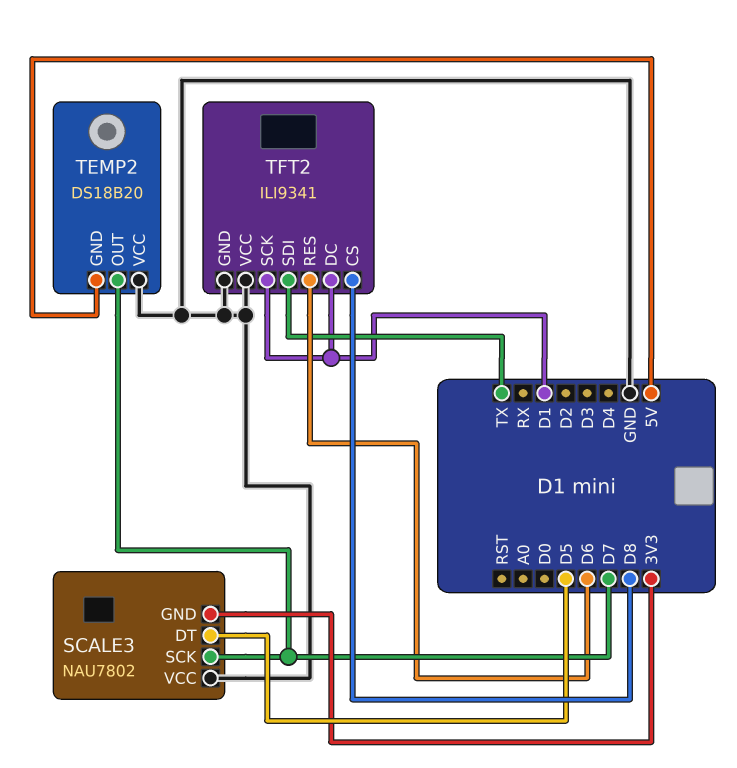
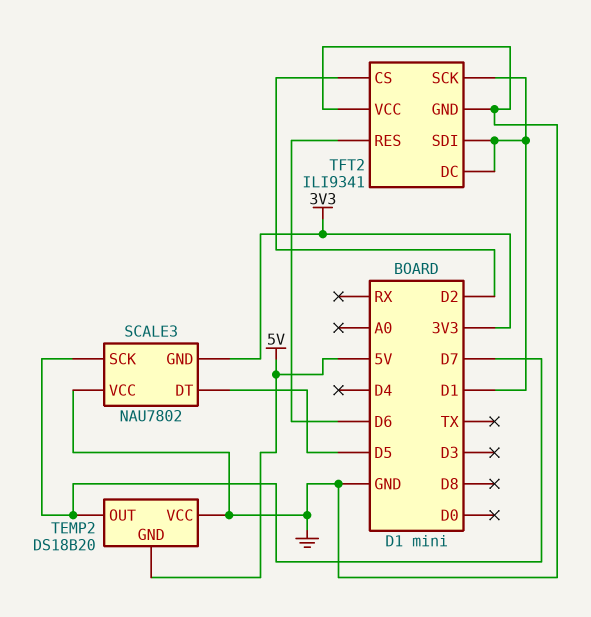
TFT2 pin CS: D8 -> D2
TFT2 pin SDI: TX -> D1

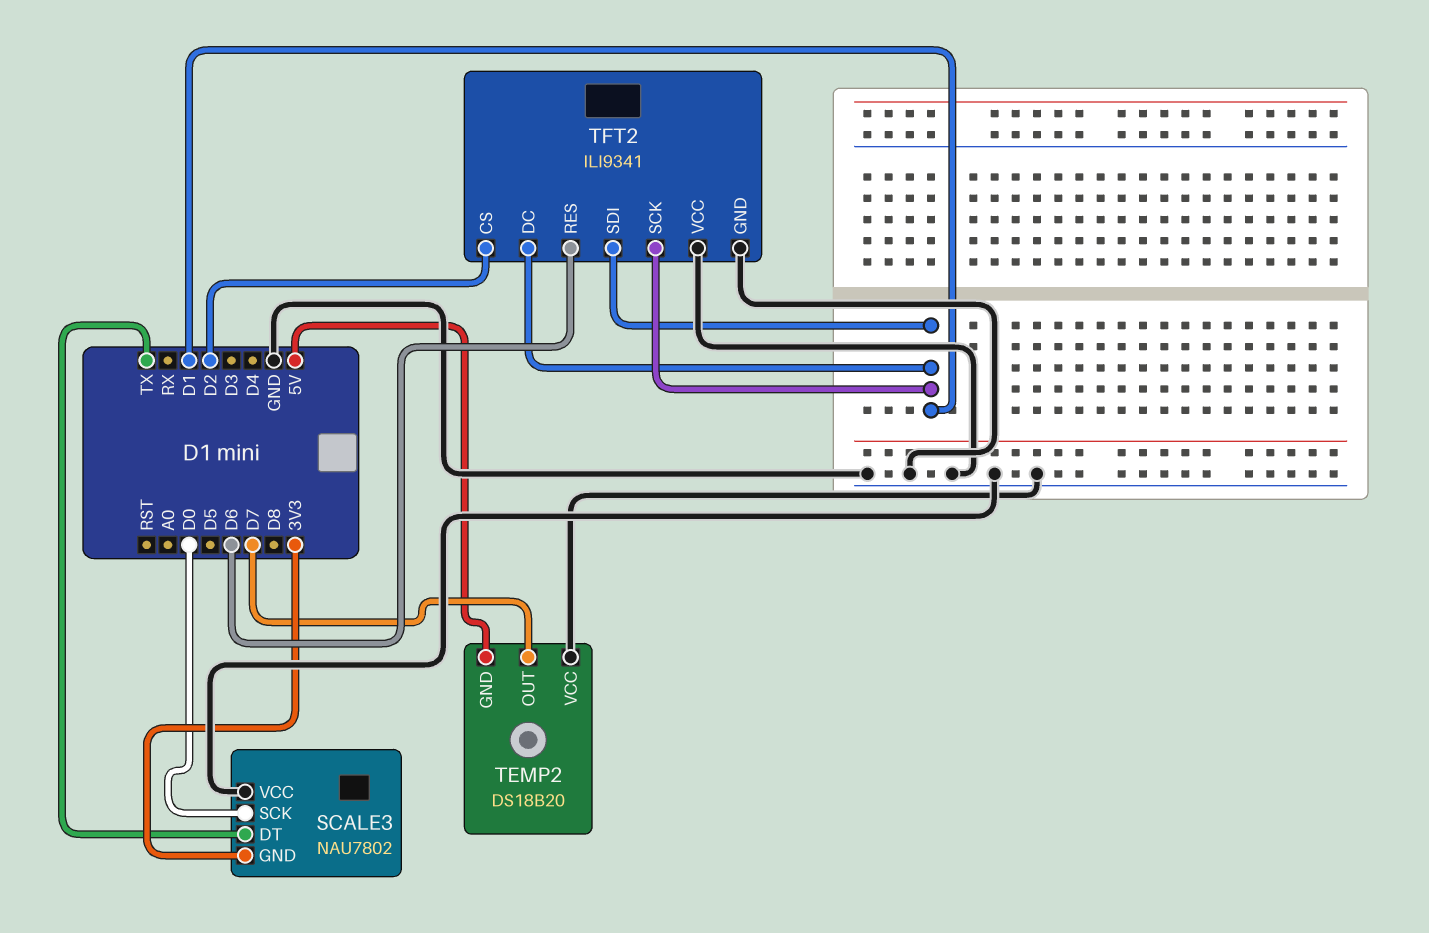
SCALE3 pin DT: D5 -> TX
SCALE3 pin SCK: D7 -> D0

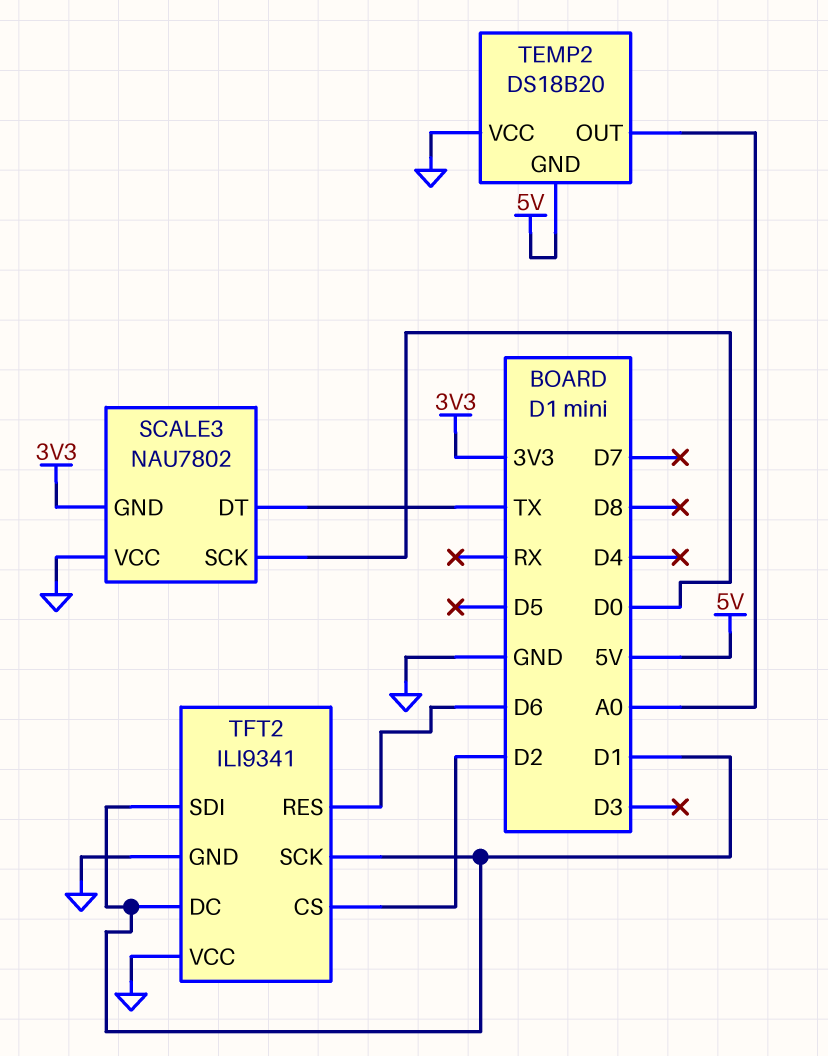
TEMP2 pin OUT: D7 -> A0

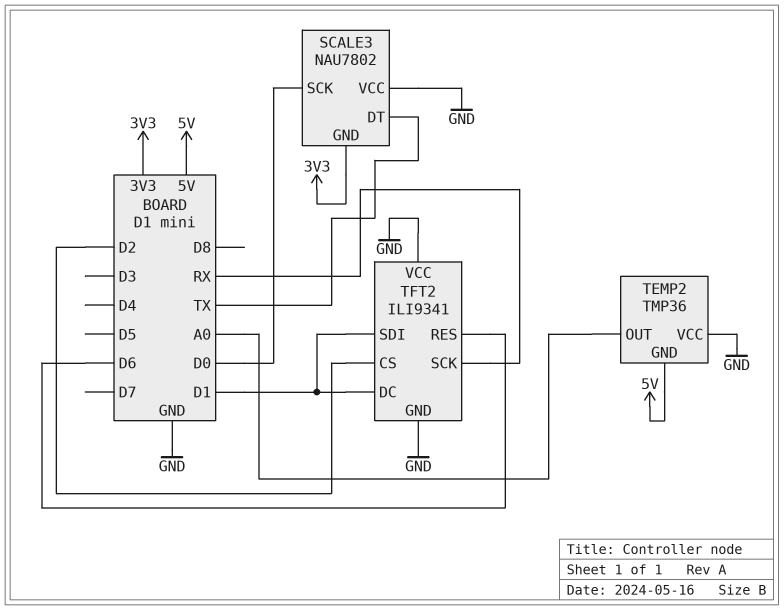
TEMP2: DS18B20 -> TMP36
TFT2 pin SCK: D1 -> RX

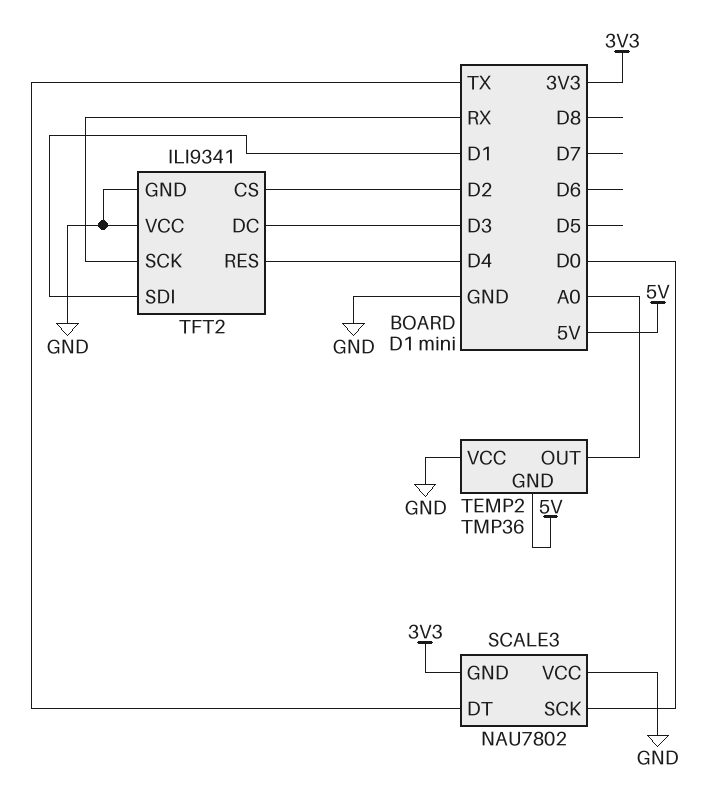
TFT2 pin DC: D1 -> D3
TFT2 pin RES: D6 -> D4

